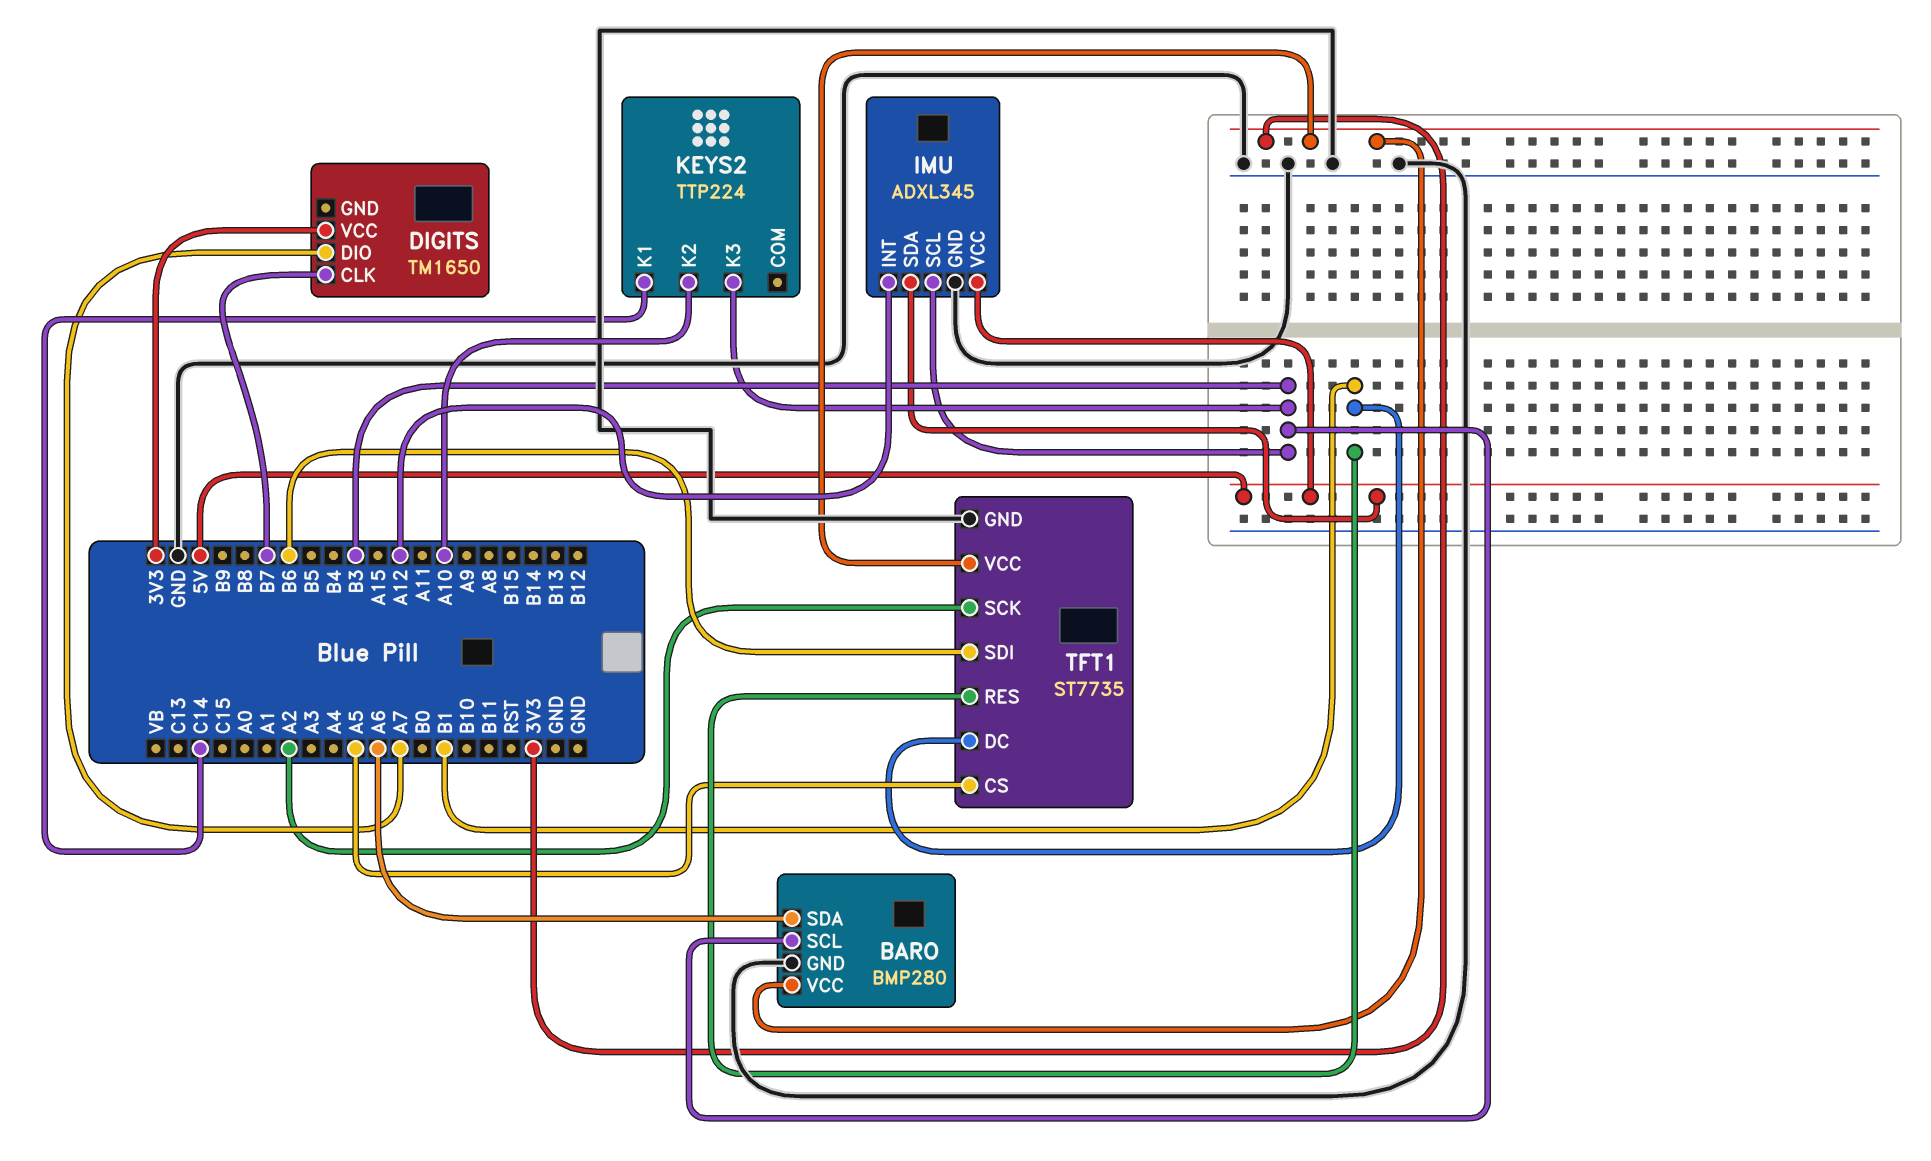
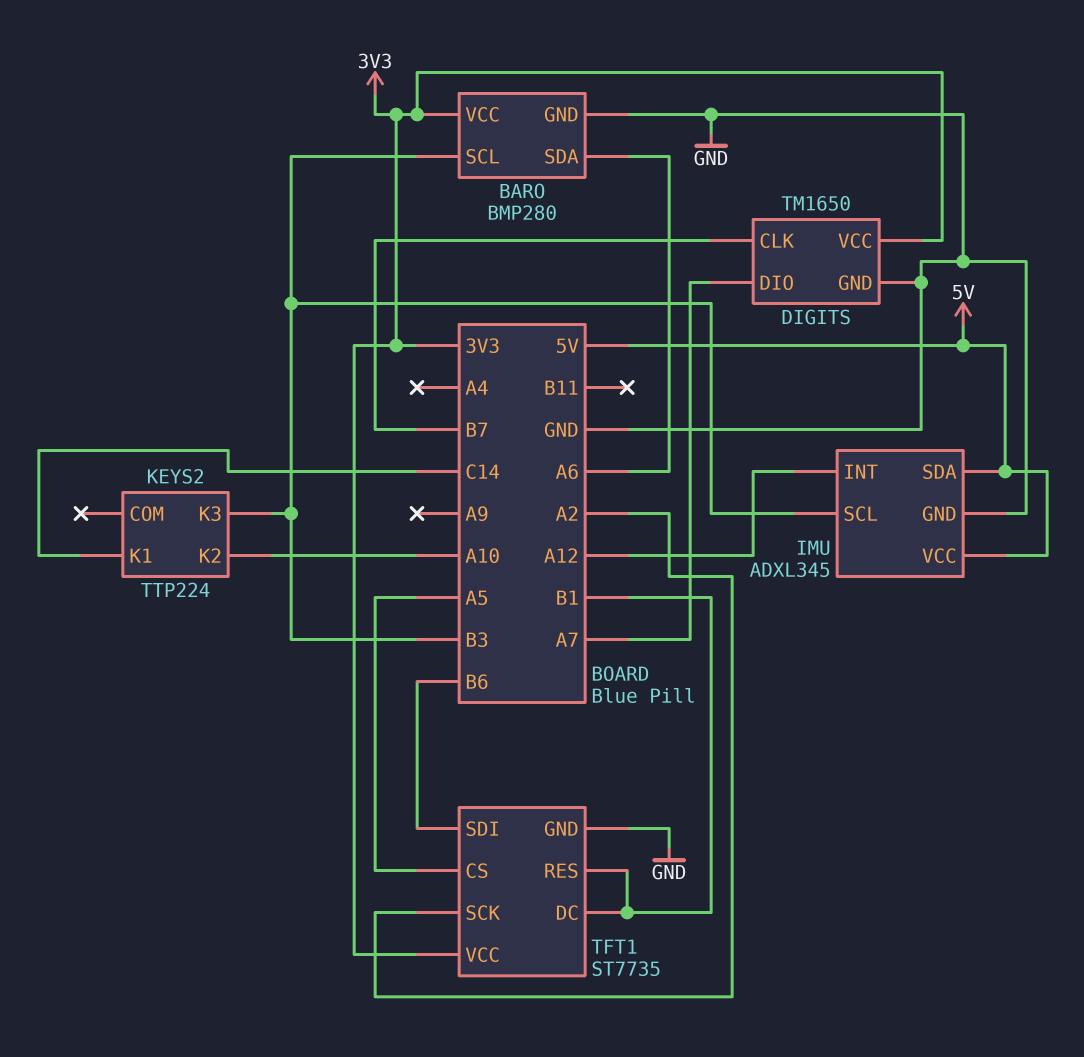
DIGITS pin GND: none -> GND

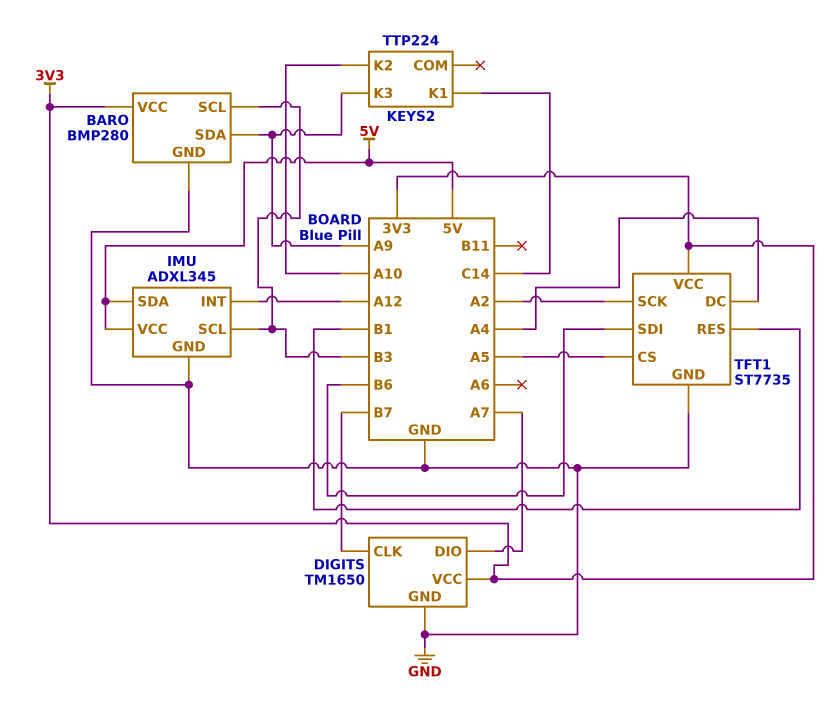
BARO pin SDA: A6 -> A9
KEYS2 pin K3: B3 -> A9
TFT1 pin DC: B1 -> A4

